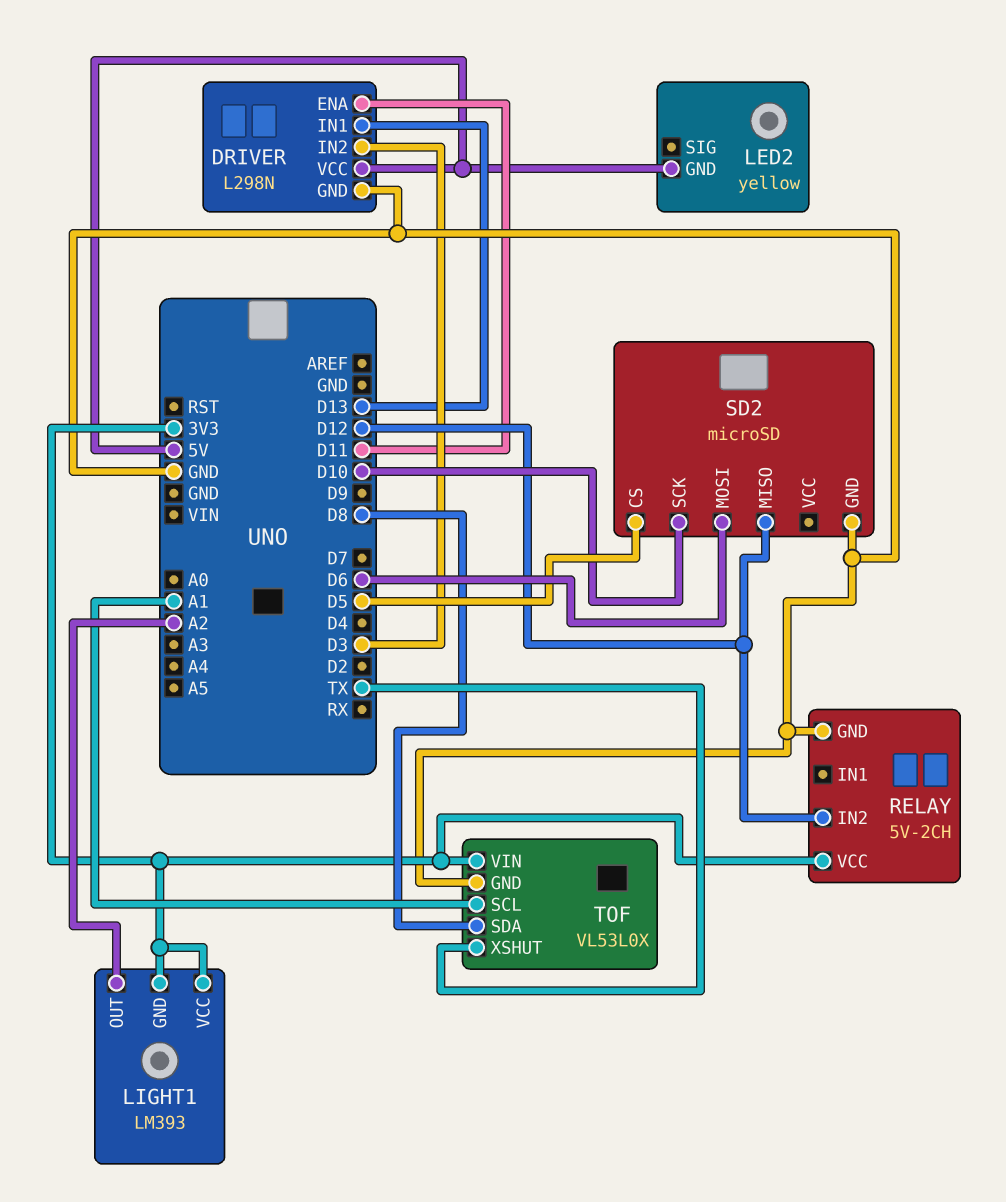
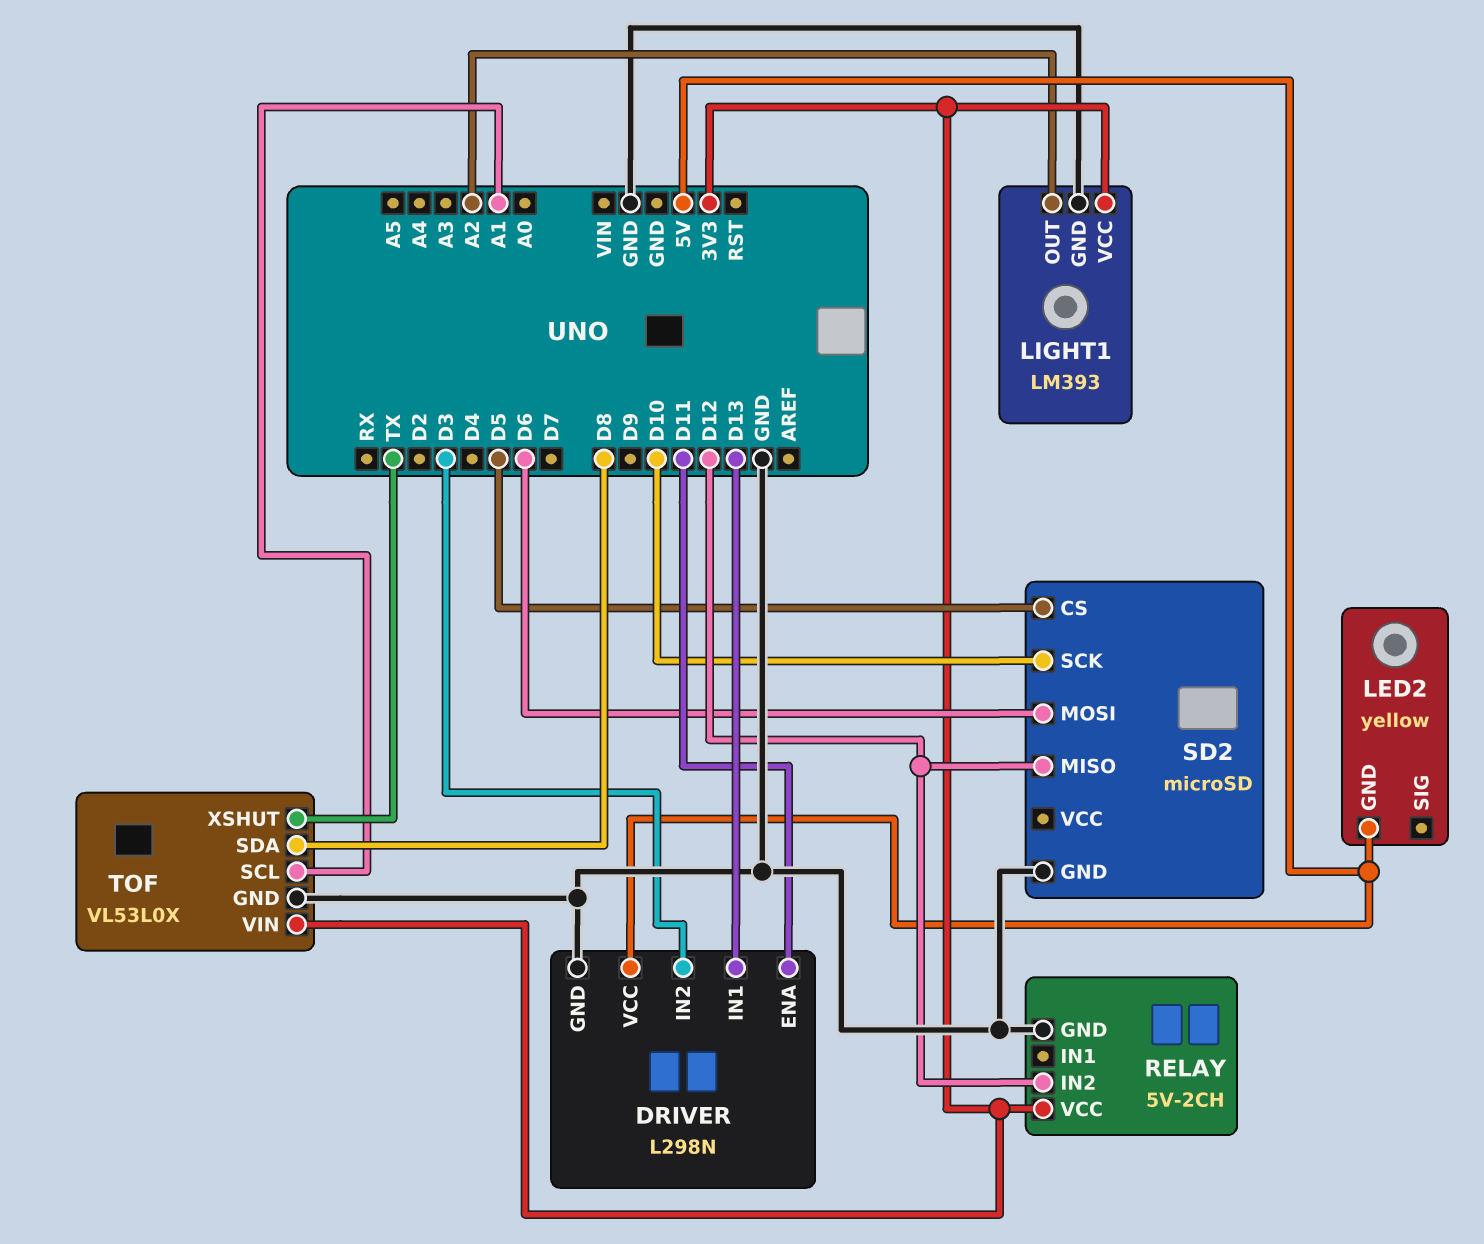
LIGHT1 pin GND: 3V3 -> GND

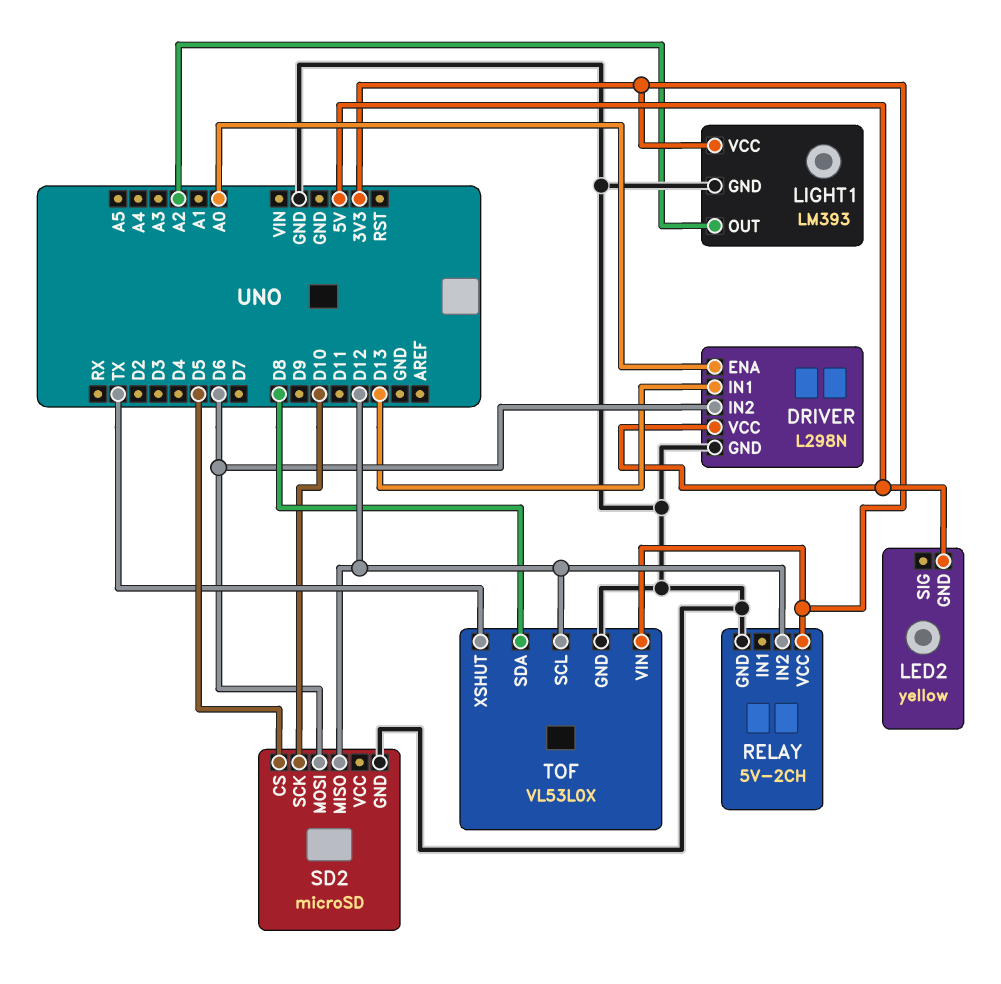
DRIVER pin ENA: D11 -> A0
DRIVER pin IN2: D3 -> D6
TOF pin SCL: A1 -> D12

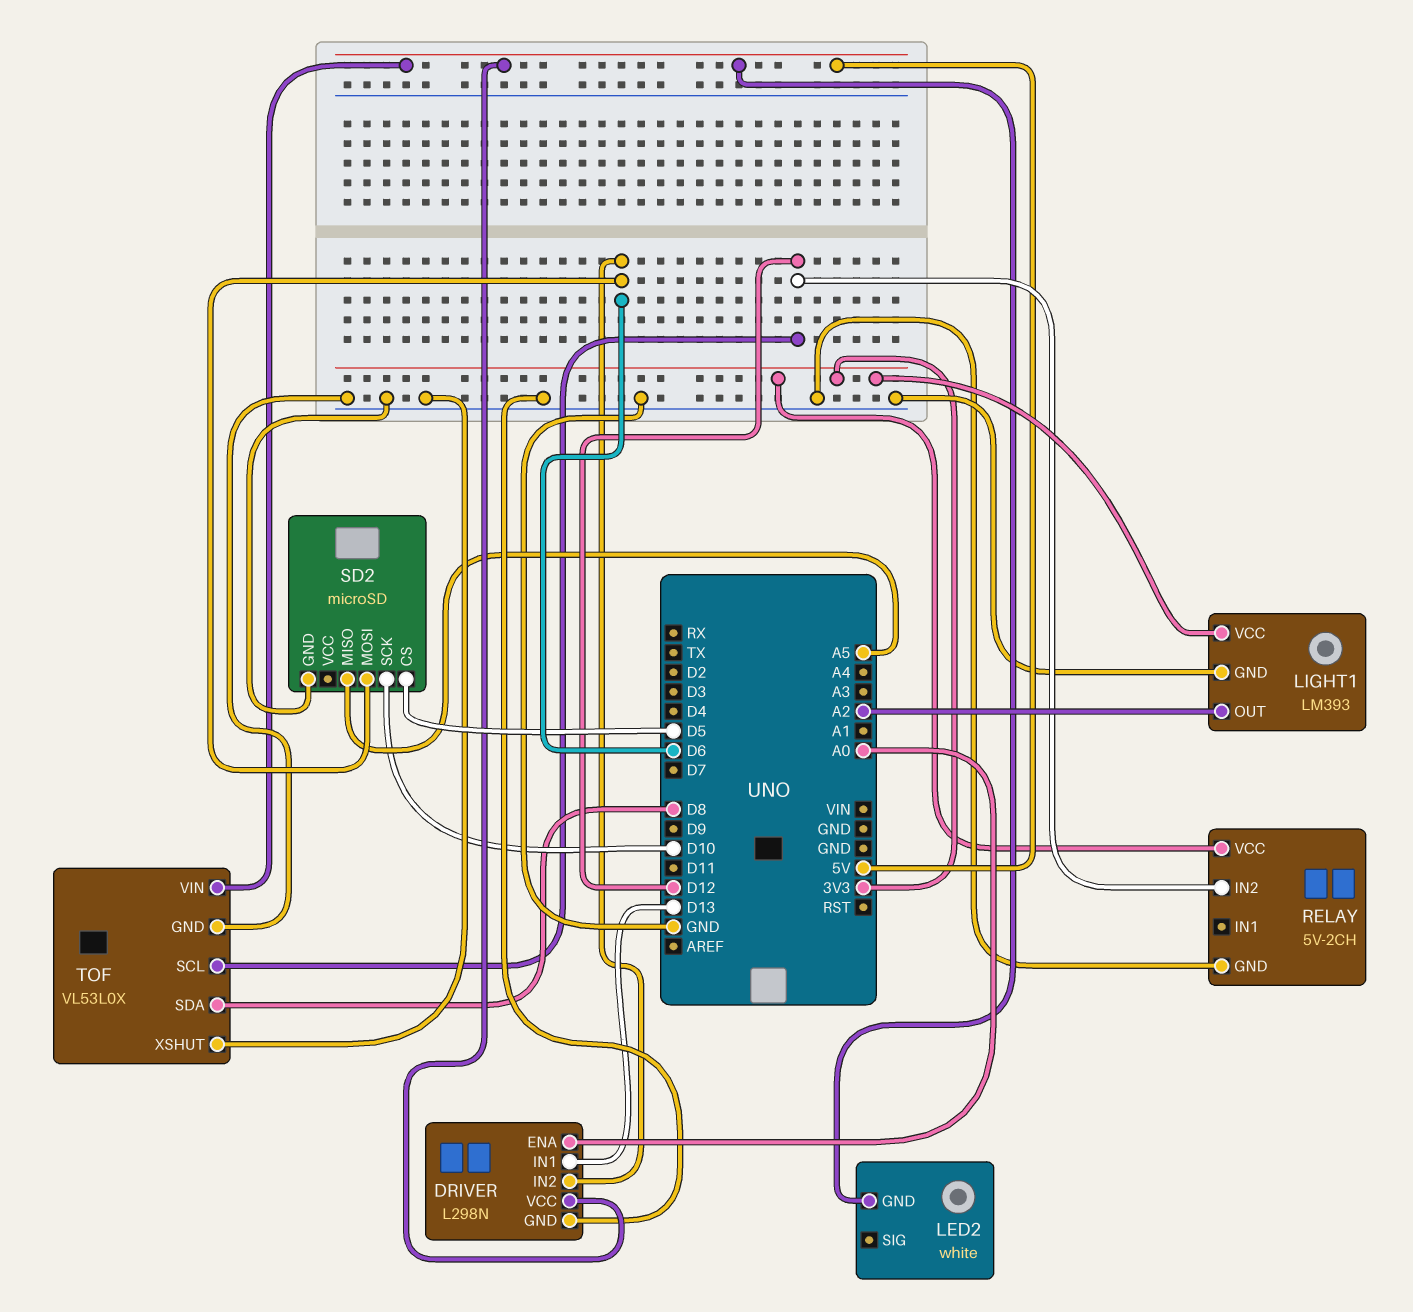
LED2: yellow -> white
SD2 pin MISO: D12 -> A5
TOF pin VIN: 3V3 -> 5V
TOF pin XSHUT: TX -> GND

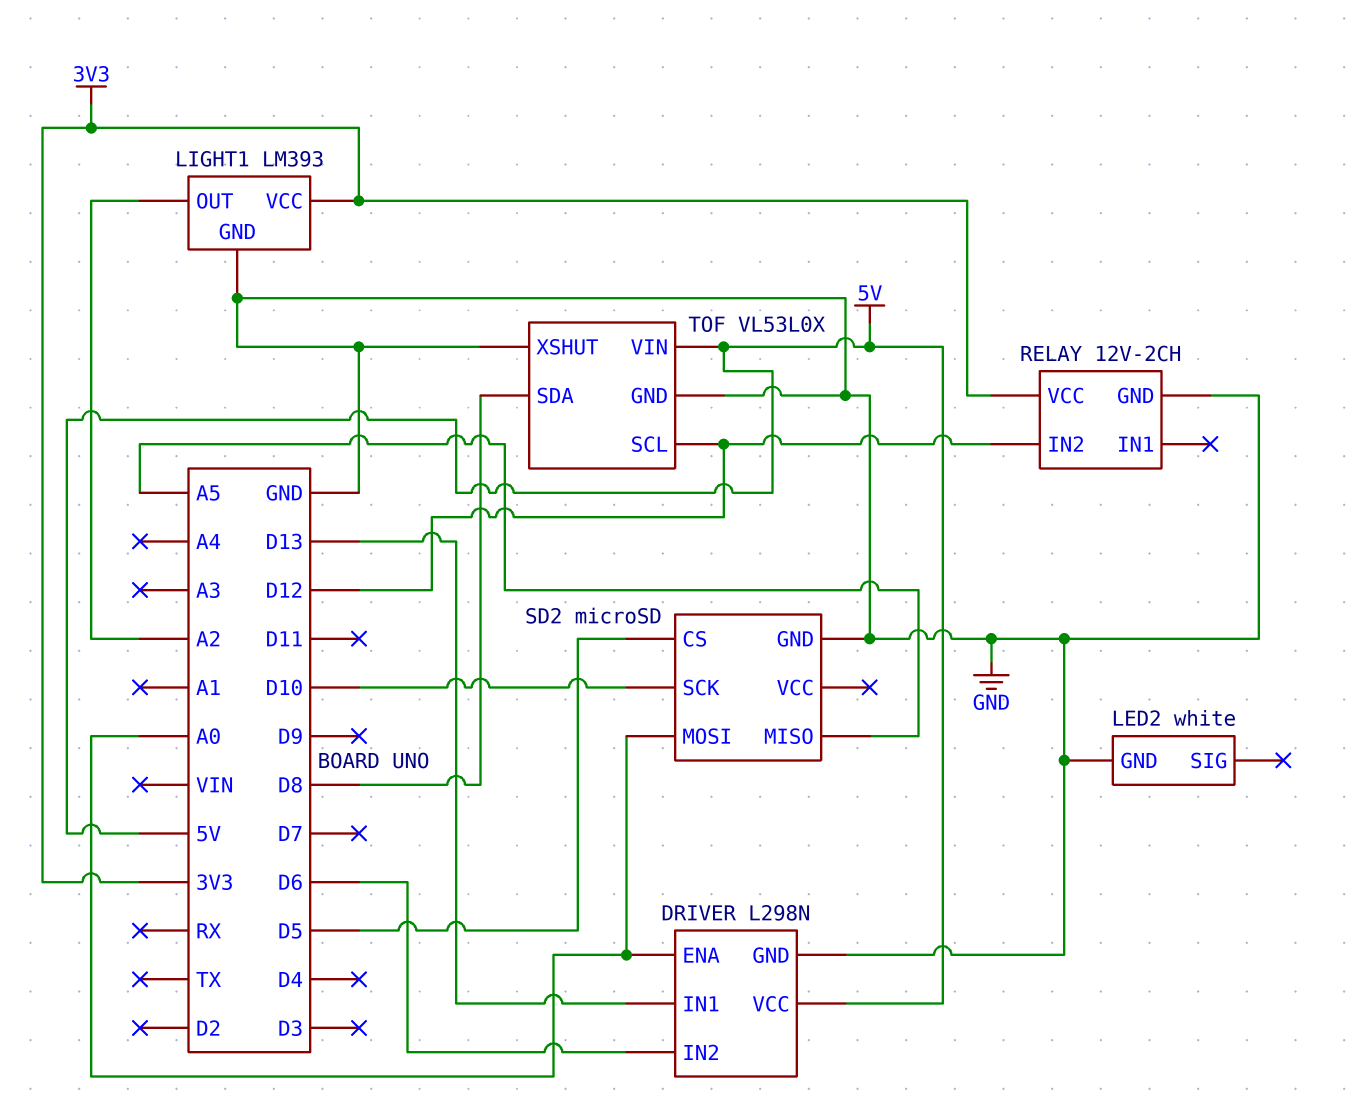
LED2 pin GND: 5V -> GND
RELAY: 5V-2CH -> 12V-2CH
SD2 pin MOSI: D6 -> A0

